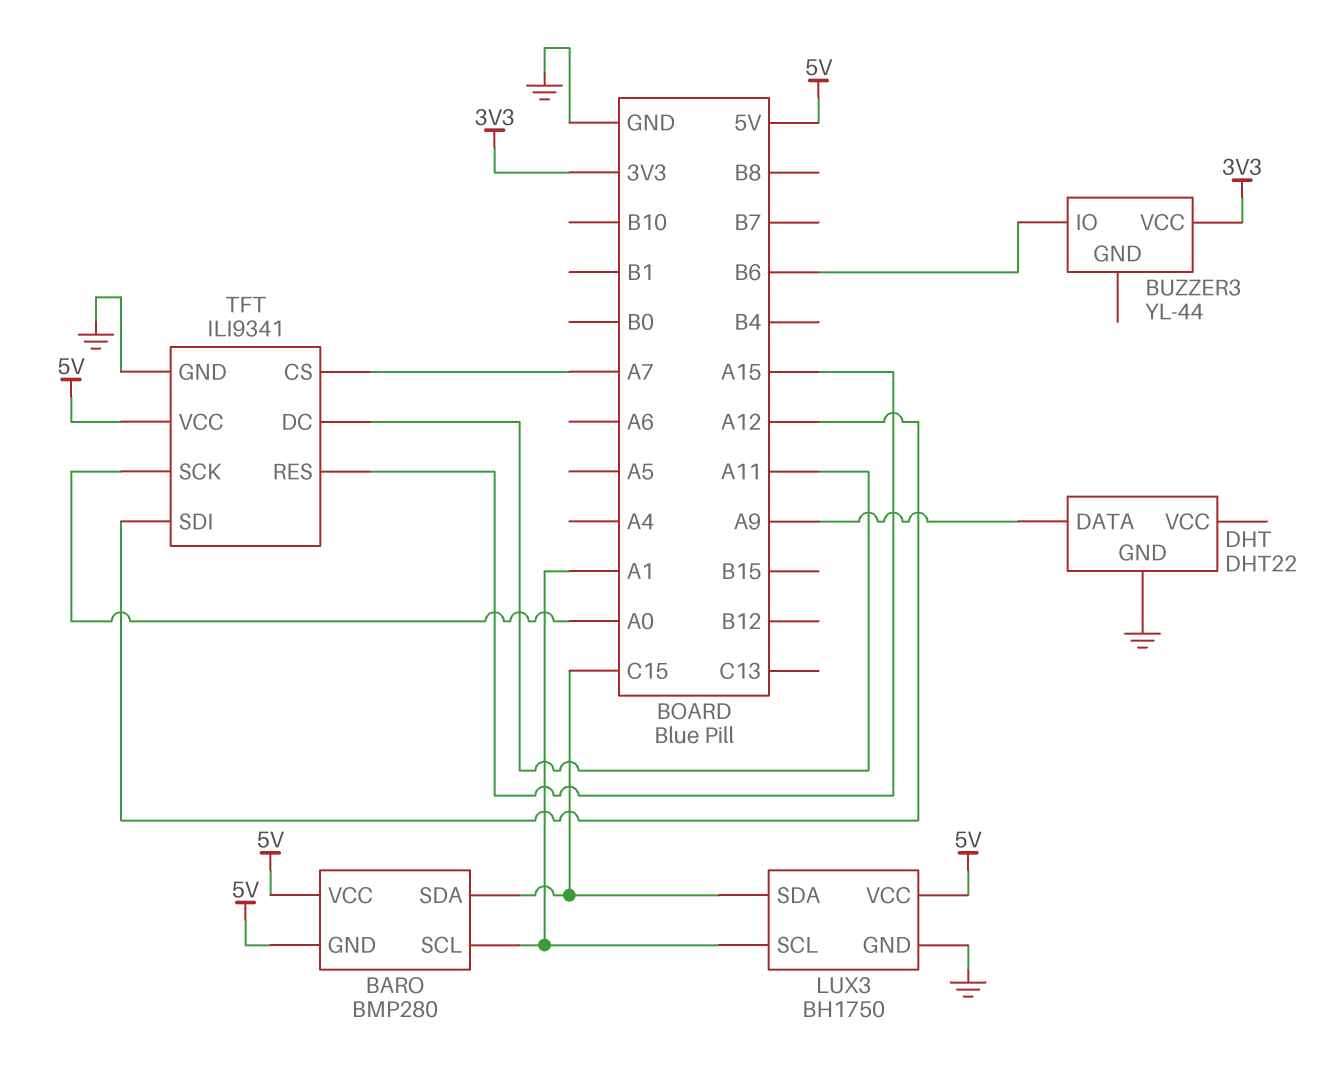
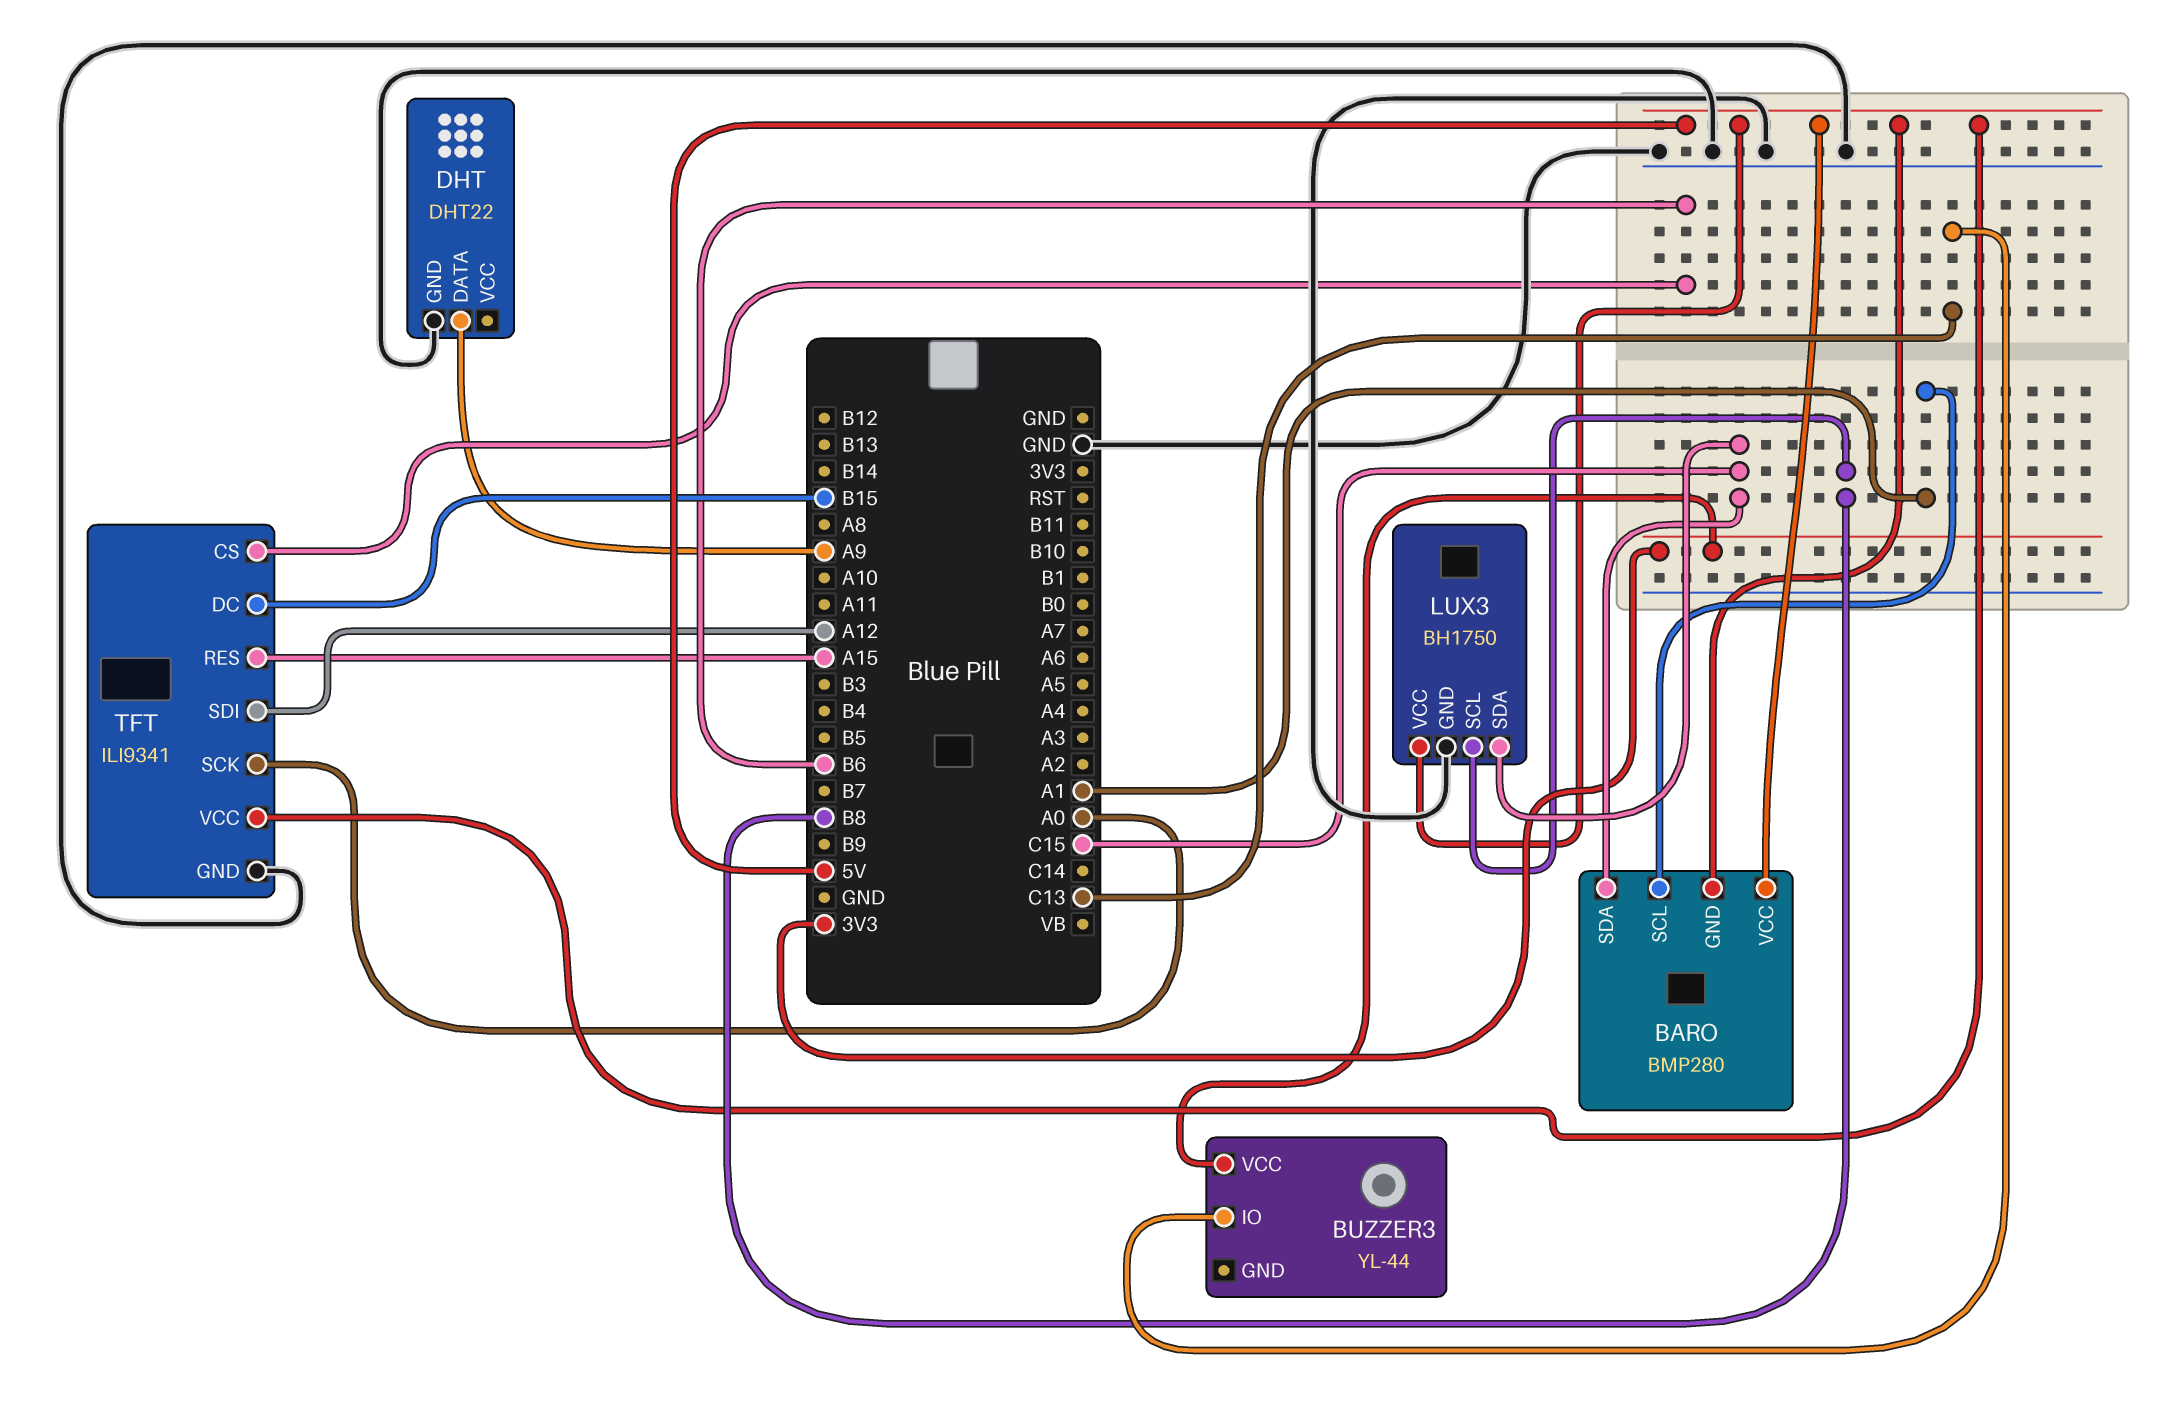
BUZZER3 pin IO: B6 -> C13
LUX3 pin SCL: A1 -> B8
TFT pin CS: A7 -> B6
TFT pin DC: A11 -> B15

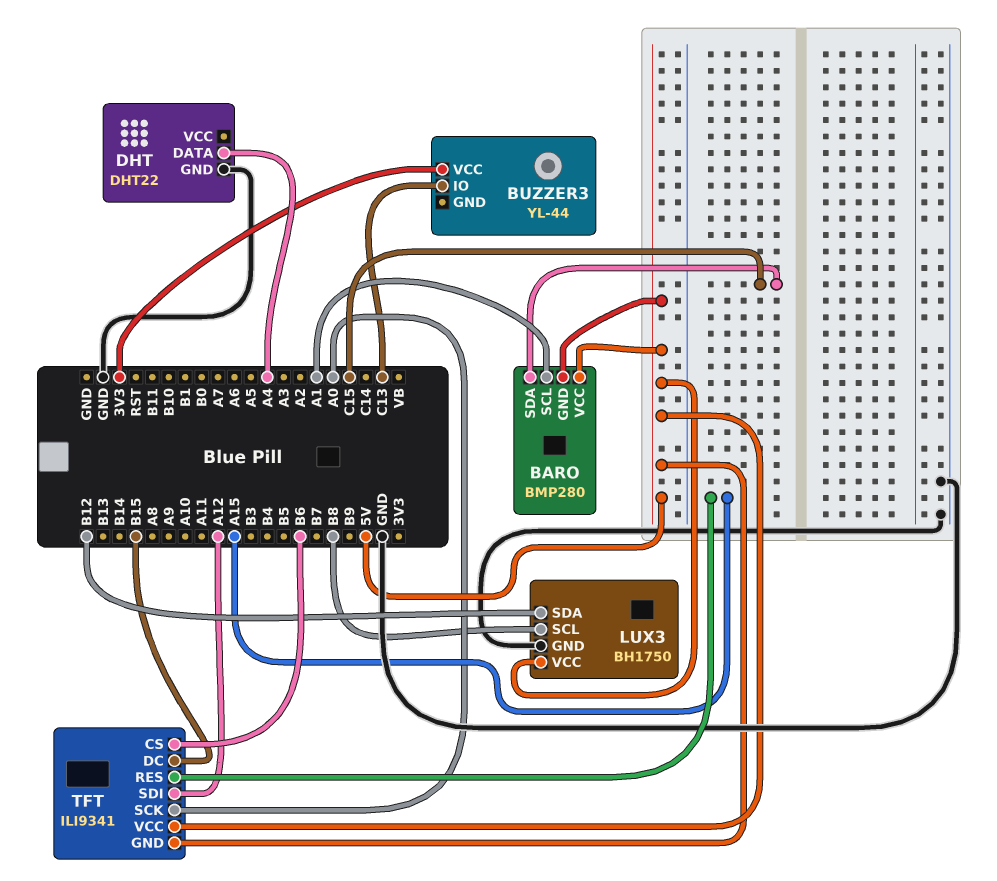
DHT pin DATA: A9 -> A4
LUX3 pin SDA: C15 -> B12
TFT pin GND: GND -> 5V

